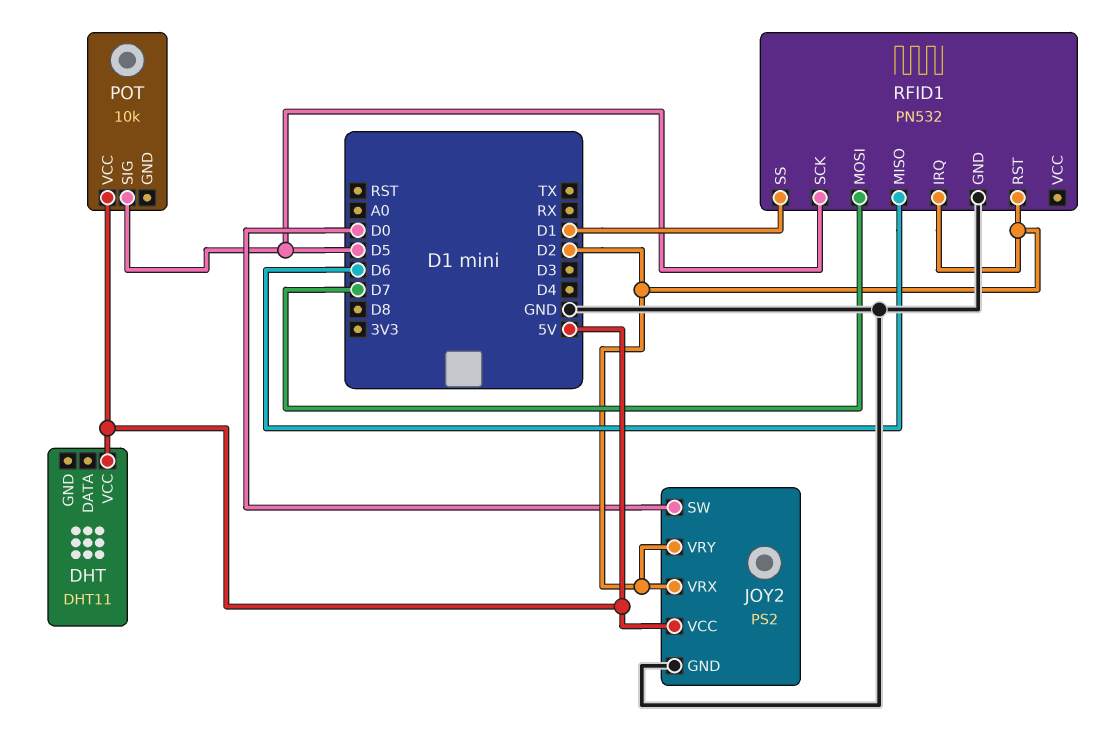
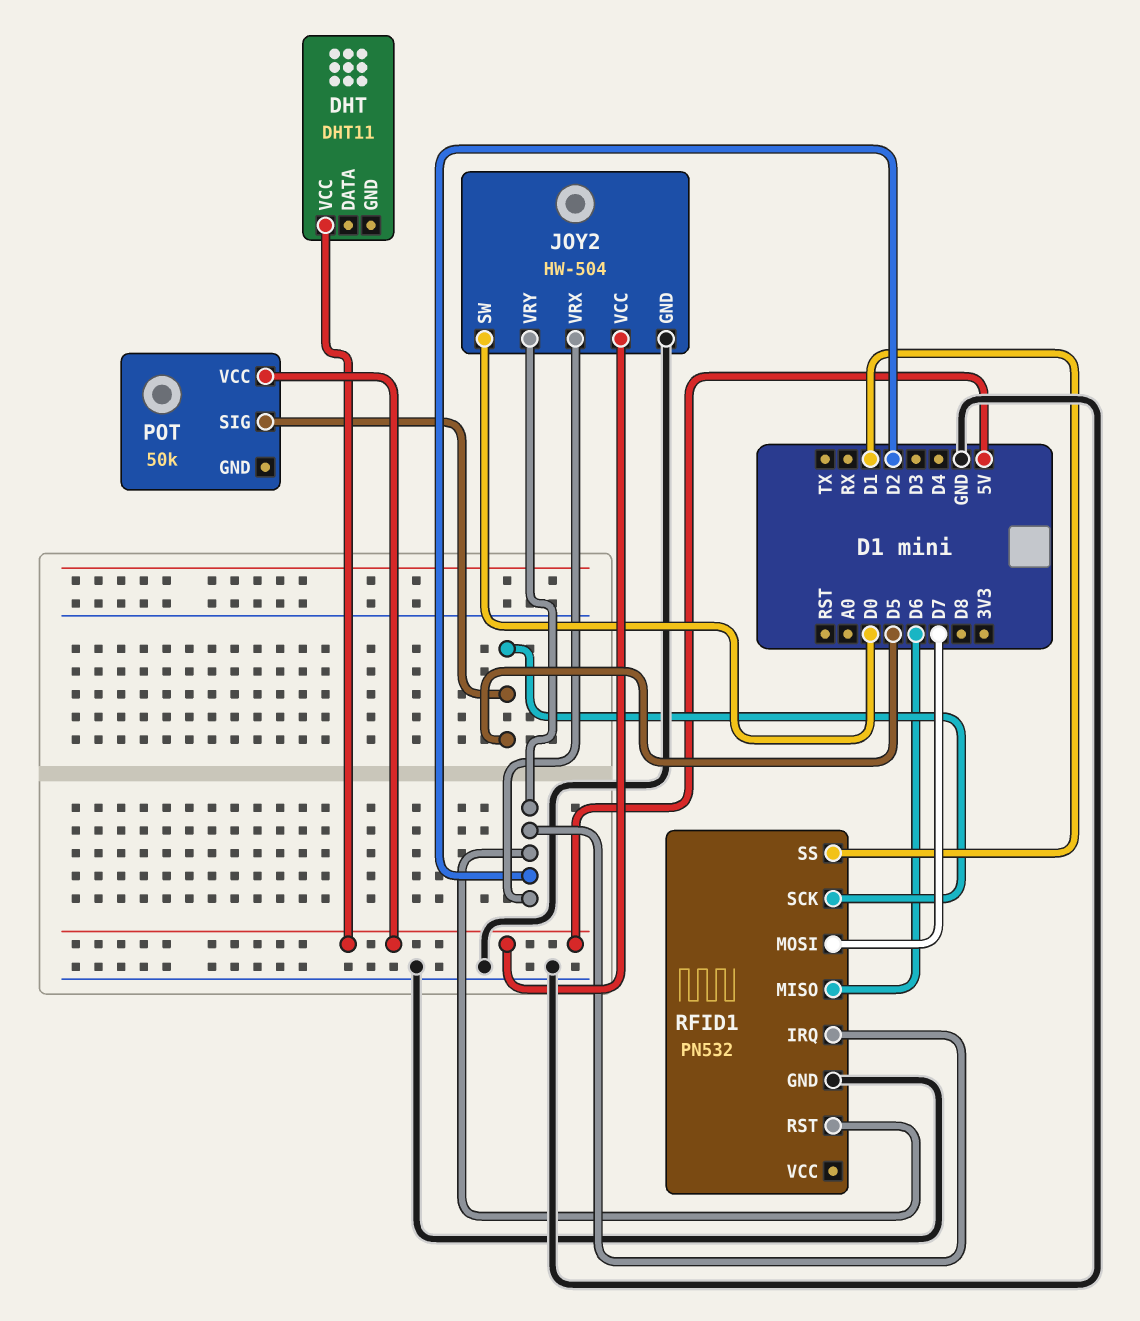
JOY2: PS2 -> HW-504
POT: 10k -> 50k

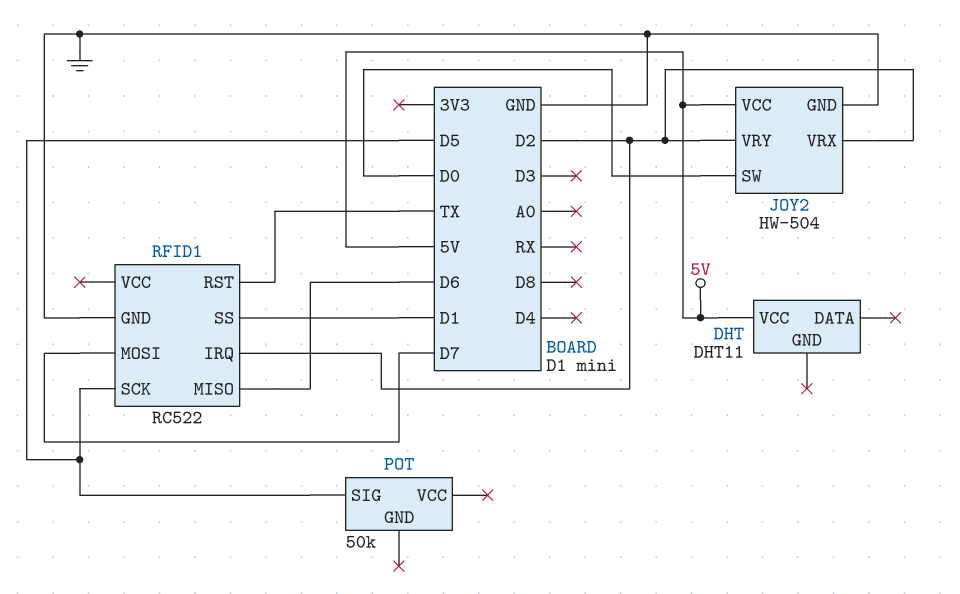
POT pin VCC: 5V -> none
RFID1: PN532 -> RC522
RFID1 pin RST: D2 -> TX

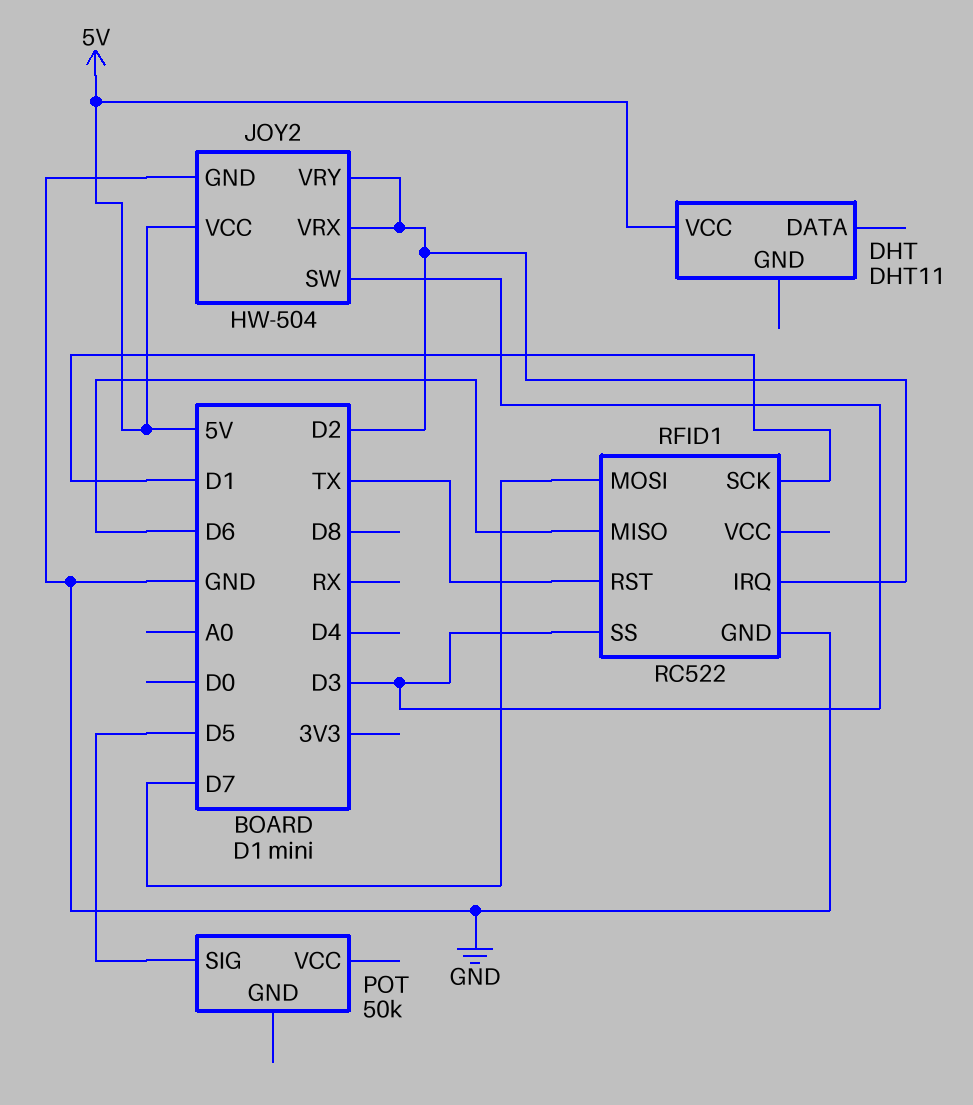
JOY2 pin SW: D0 -> D3
RFID1 pin SCK: D5 -> D1
RFID1 pin SS: D1 -> D3

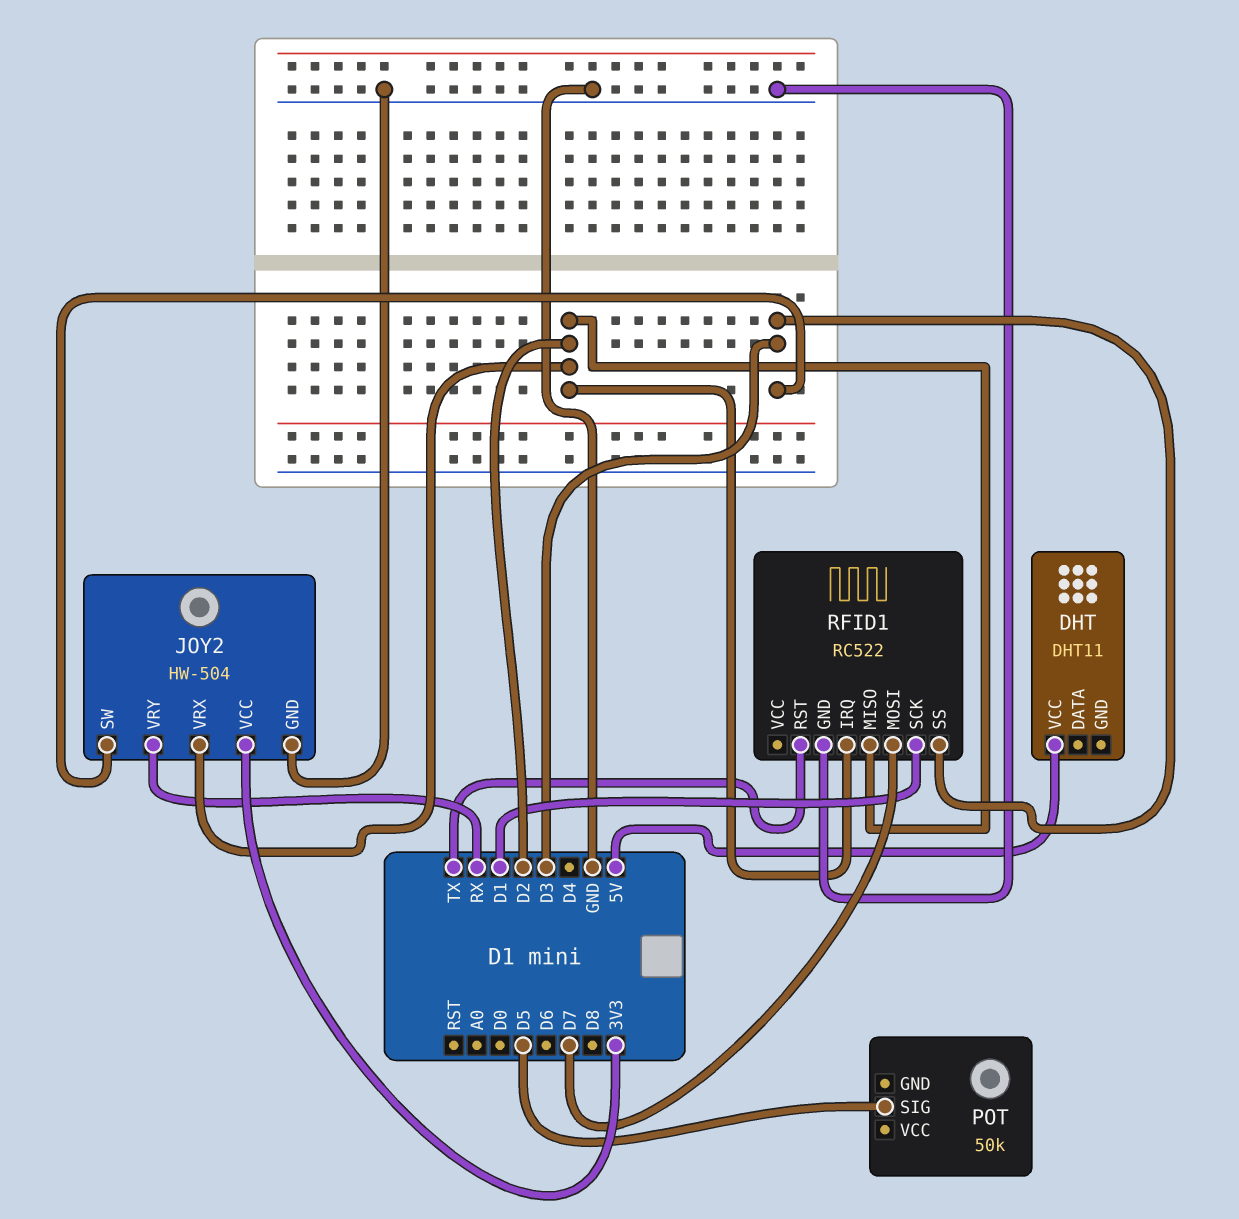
JOY2 pin VCC: 5V -> 3V3
JOY2 pin VRY: D2 -> RX
RFID1 pin MISO: D6 -> D2

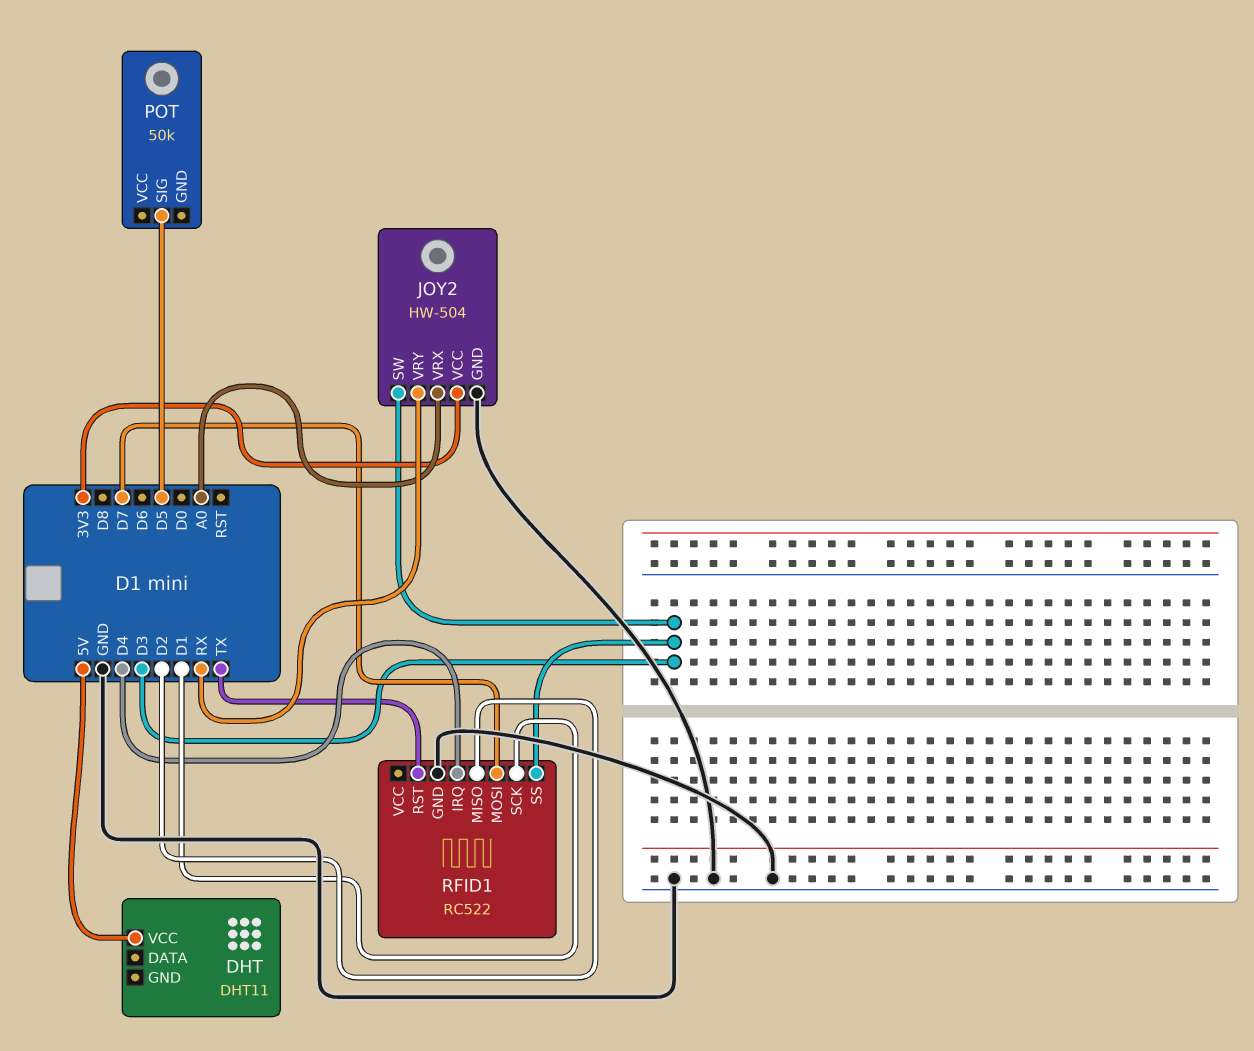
JOY2 pin VRX: D2 -> A0
RFID1 pin IRQ: D2 -> D4

